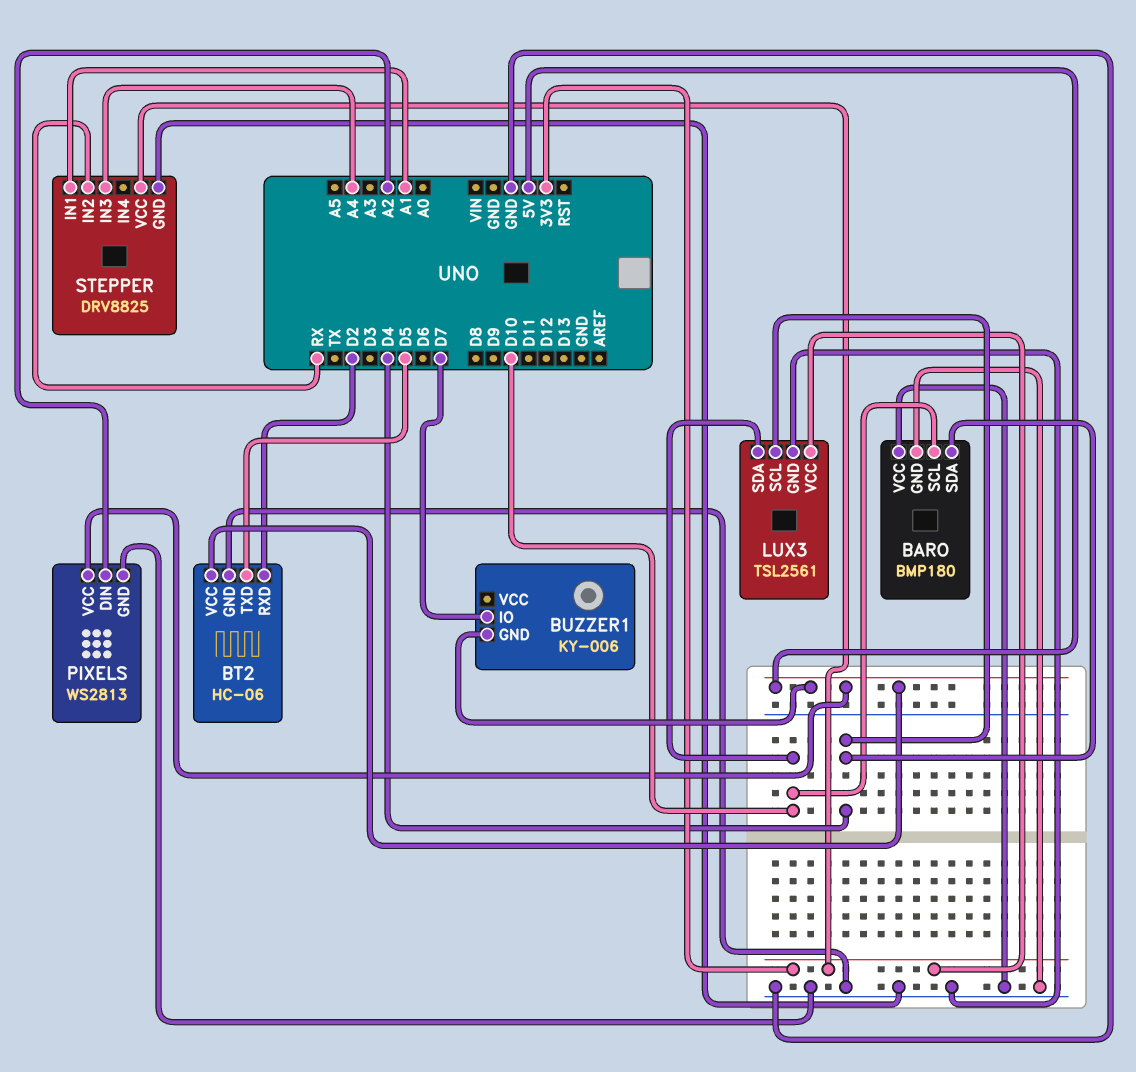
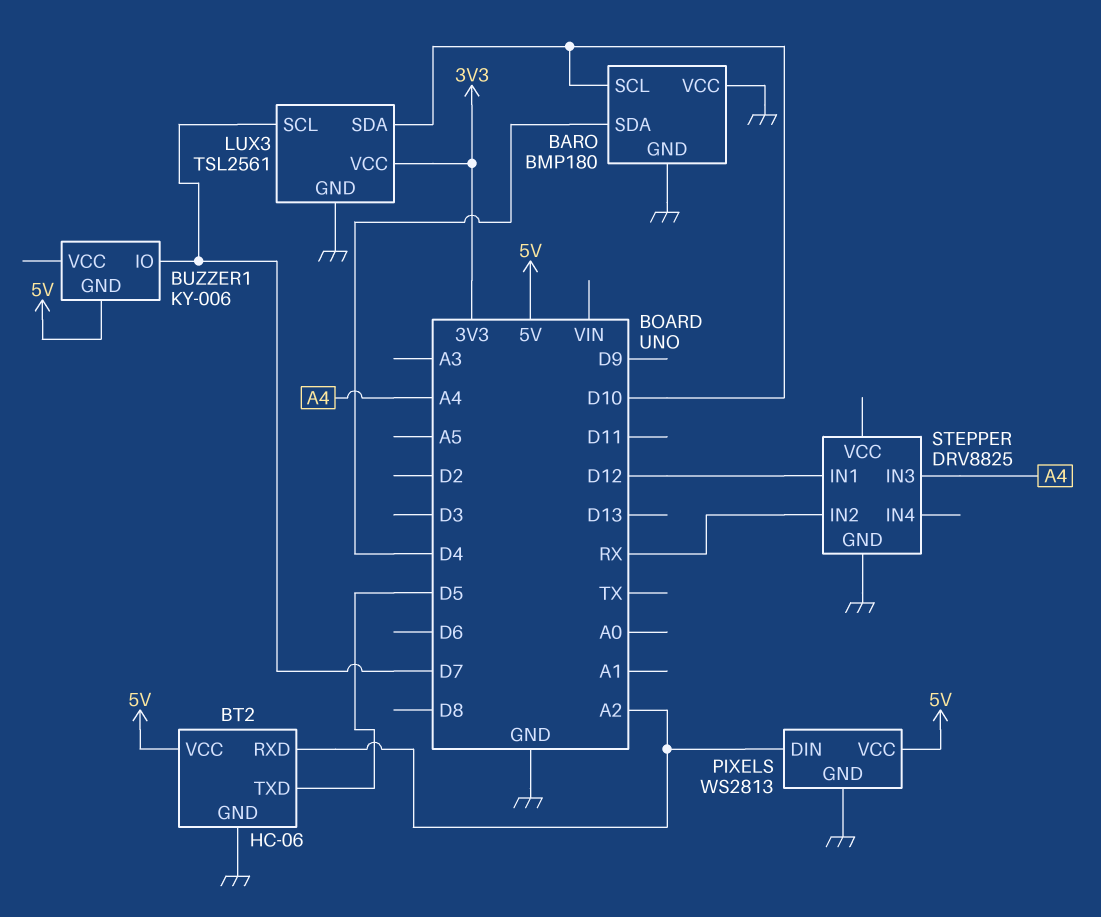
BT2 pin RXD: D2 -> A2
LUX3 pin SCL: D4 -> D7
STEPPER pin IN1: A1 -> D12
STEPPER pin VCC: 3V3 -> none

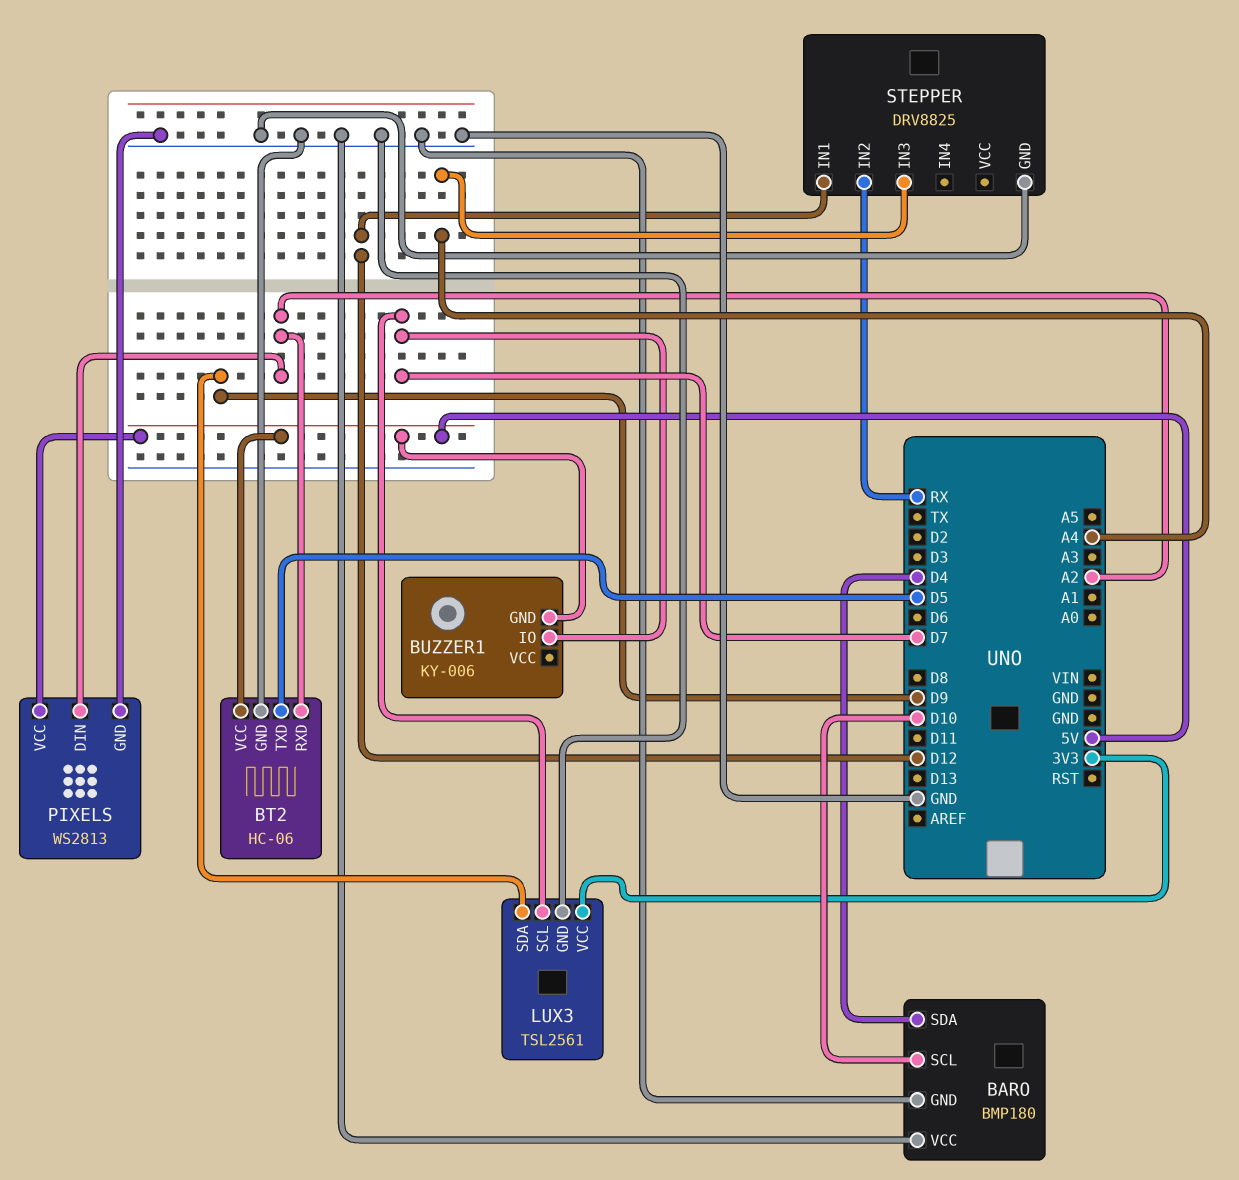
LUX3 pin SDA: D10 -> D9

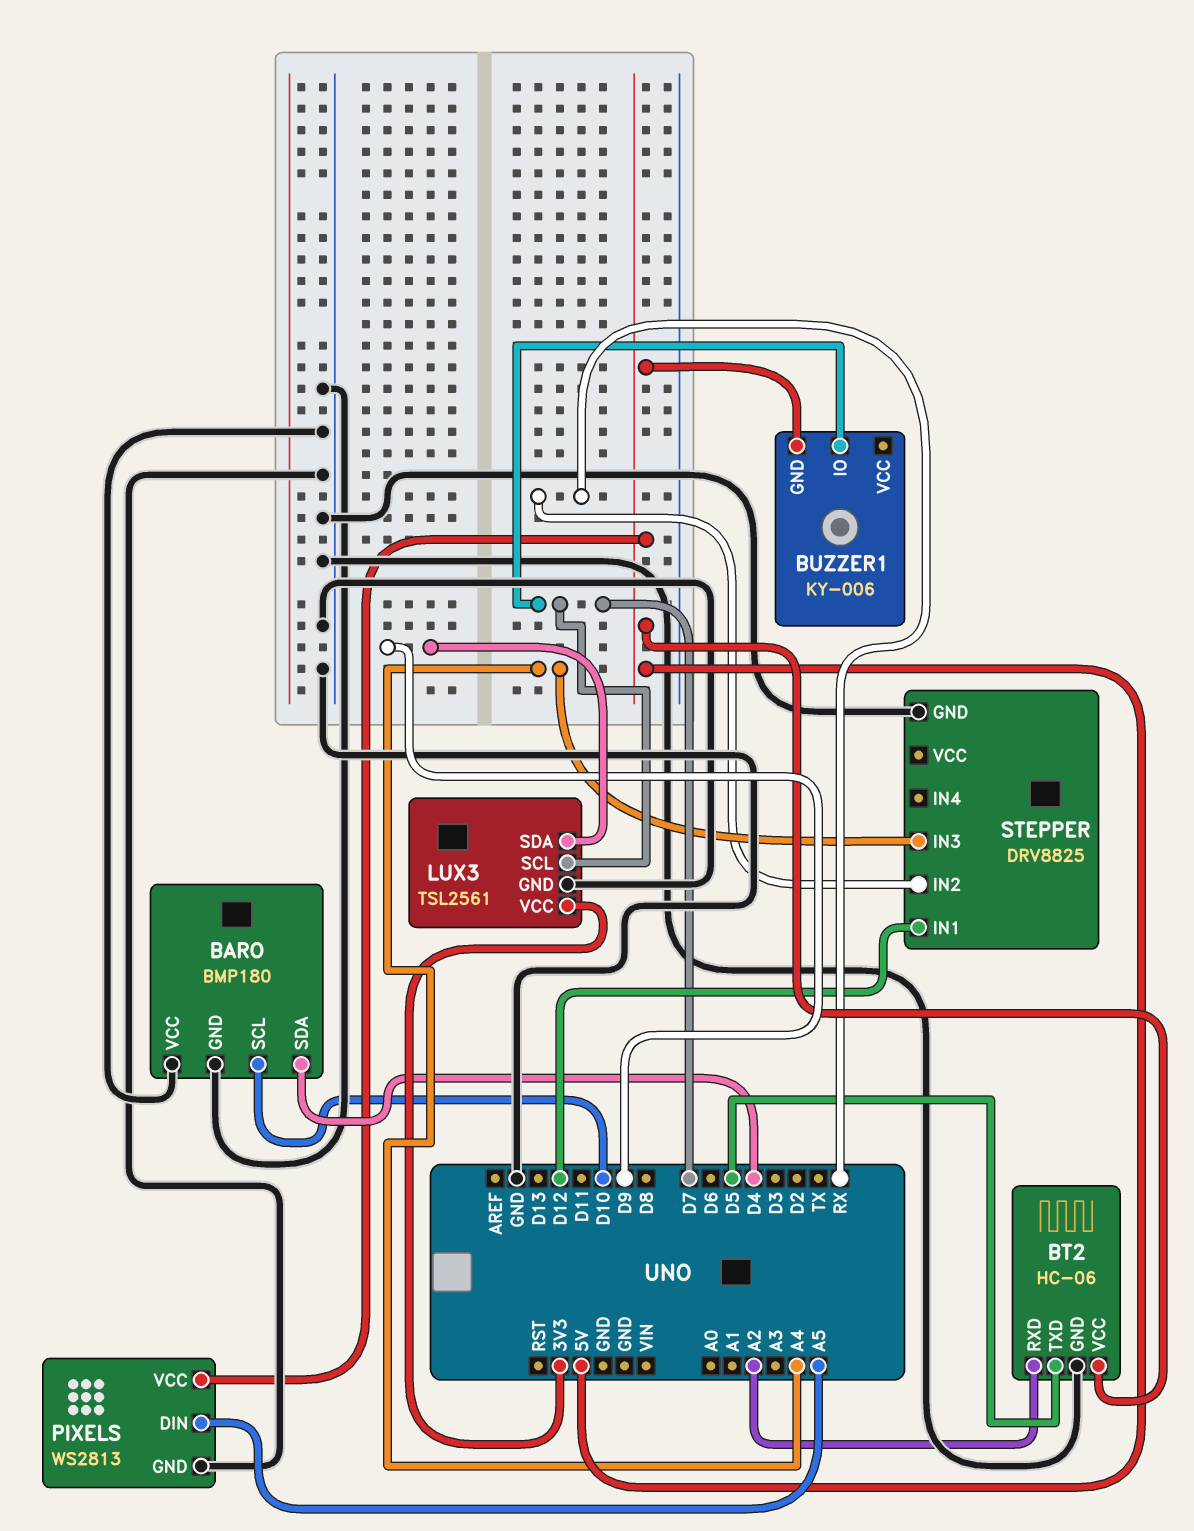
PIXELS pin DIN: A2 -> A5

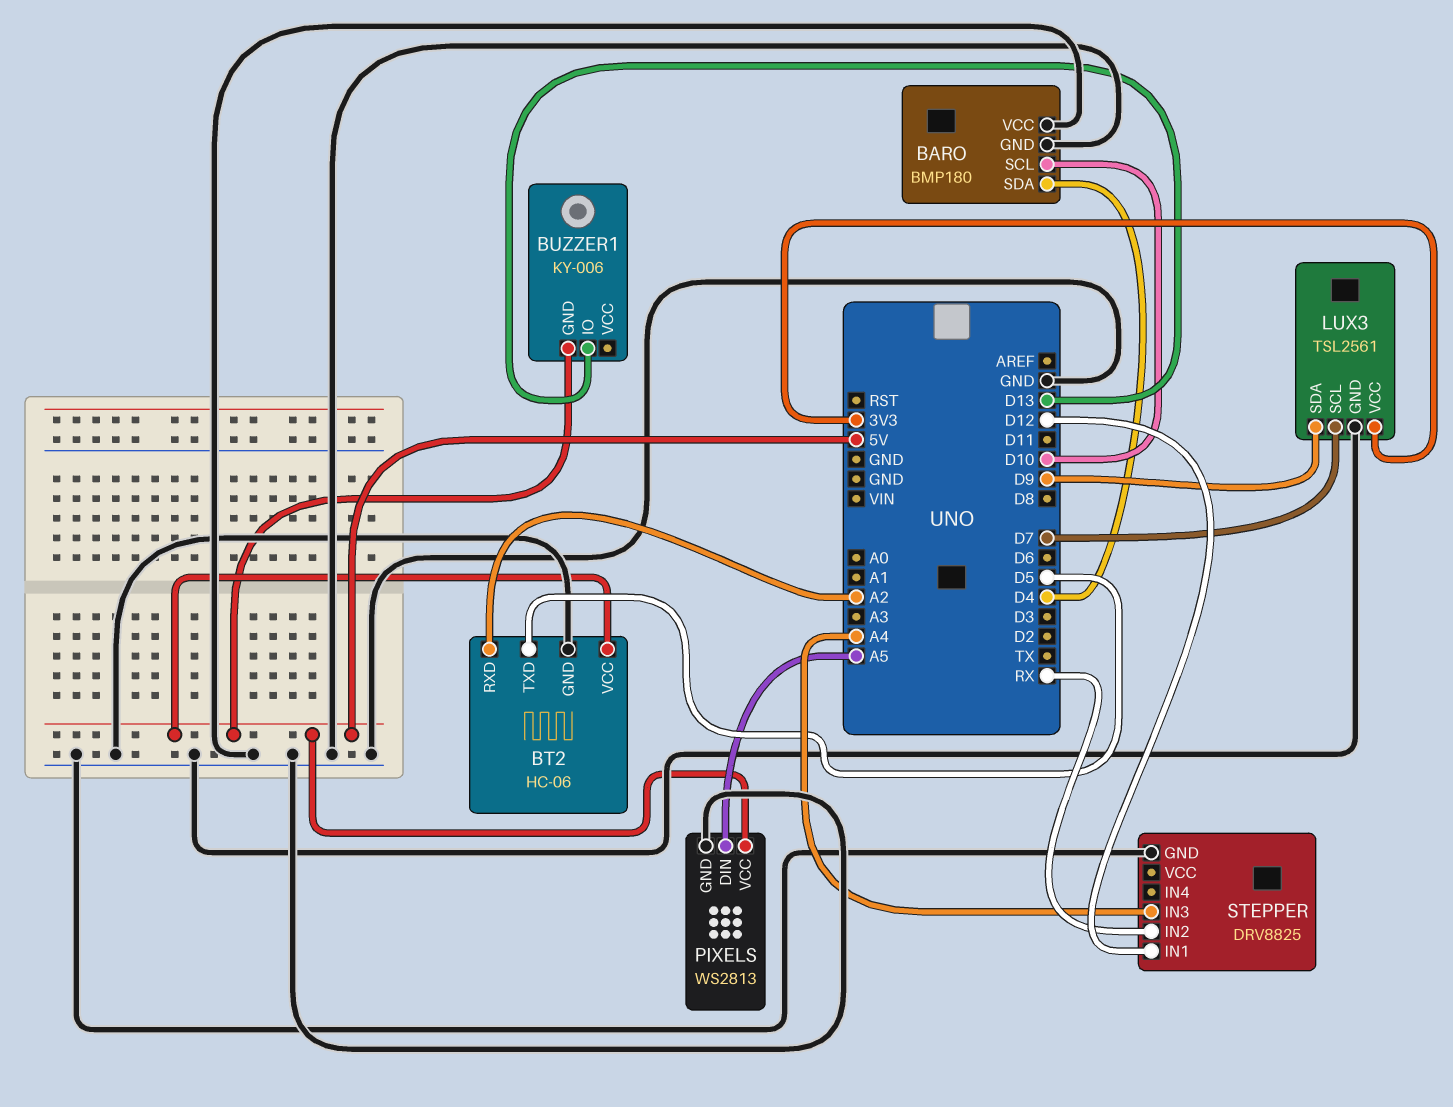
BUZZER1 pin IO: D7 -> D13

